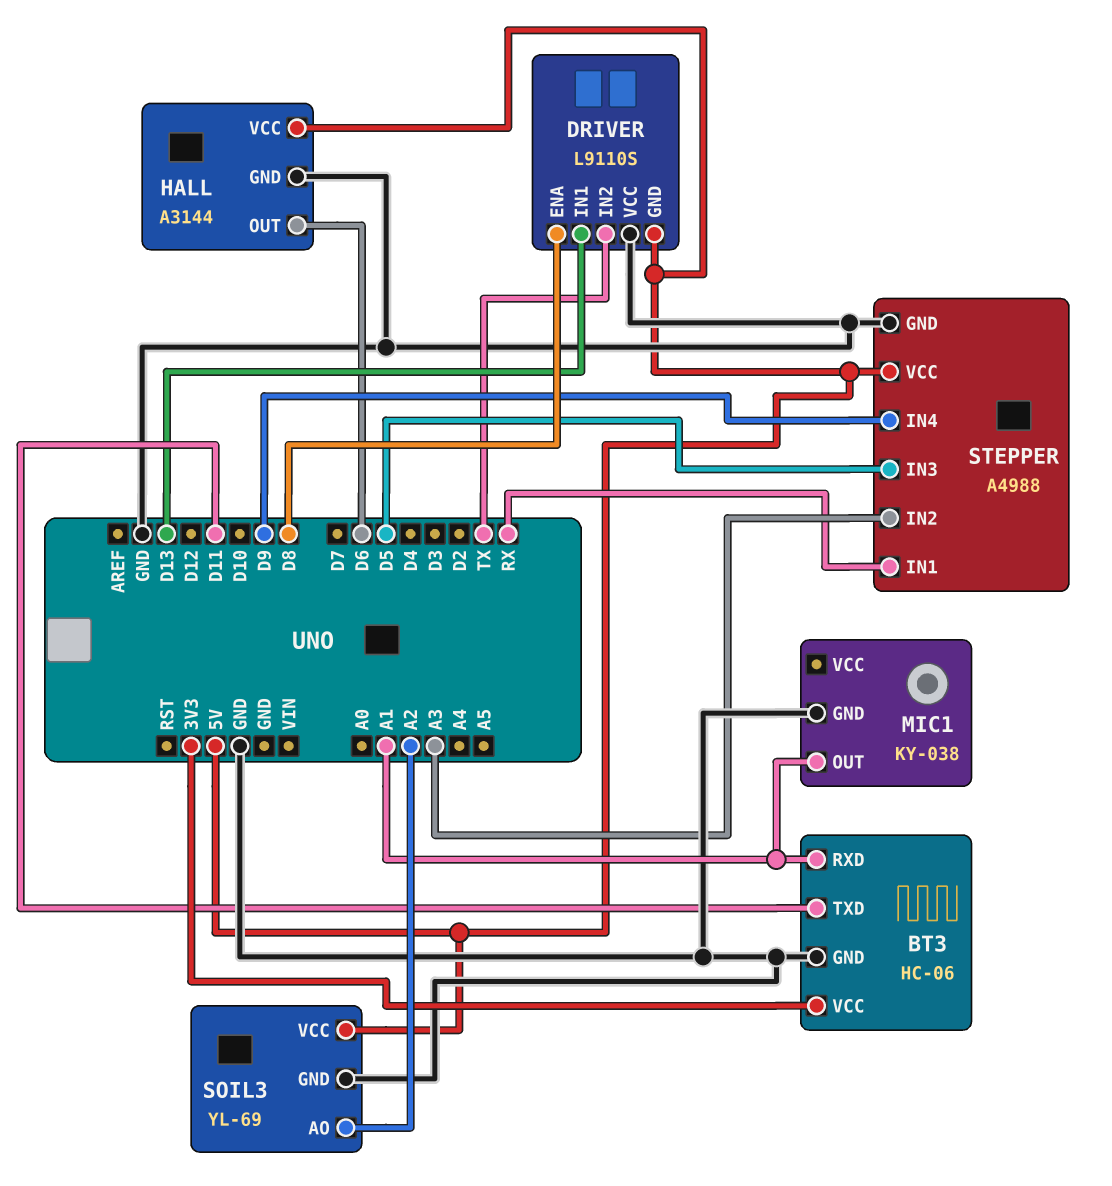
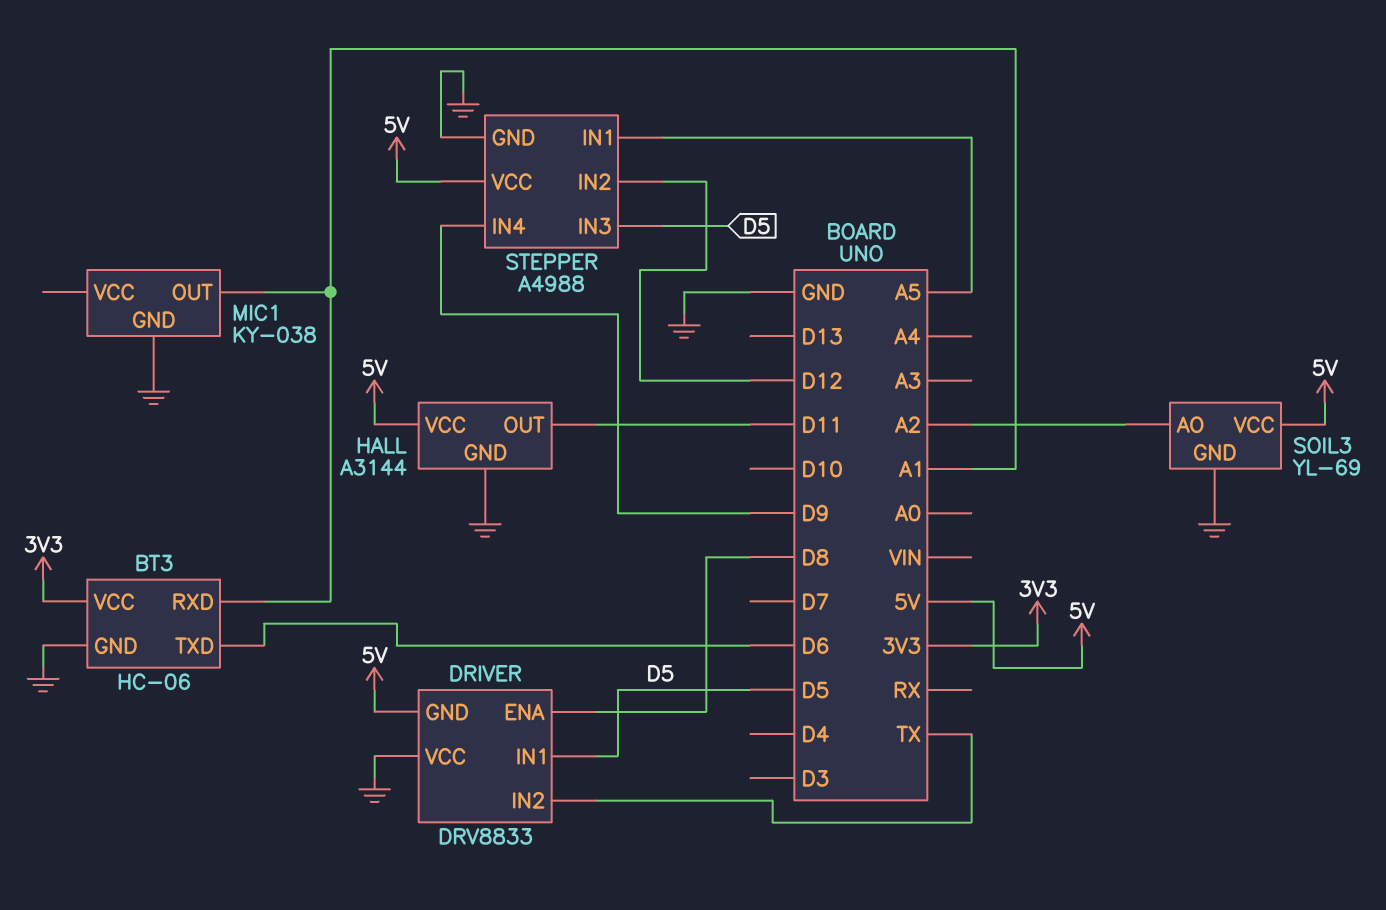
BT3 pin TXD: D11 -> D6
DRIVER: L9110S -> DRV8833
DRIVER pin IN1: D13 -> D5
HALL pin OUT: D6 -> D11
STEPPER pin IN1: RX -> A5
STEPPER pin IN2: A3 -> D12

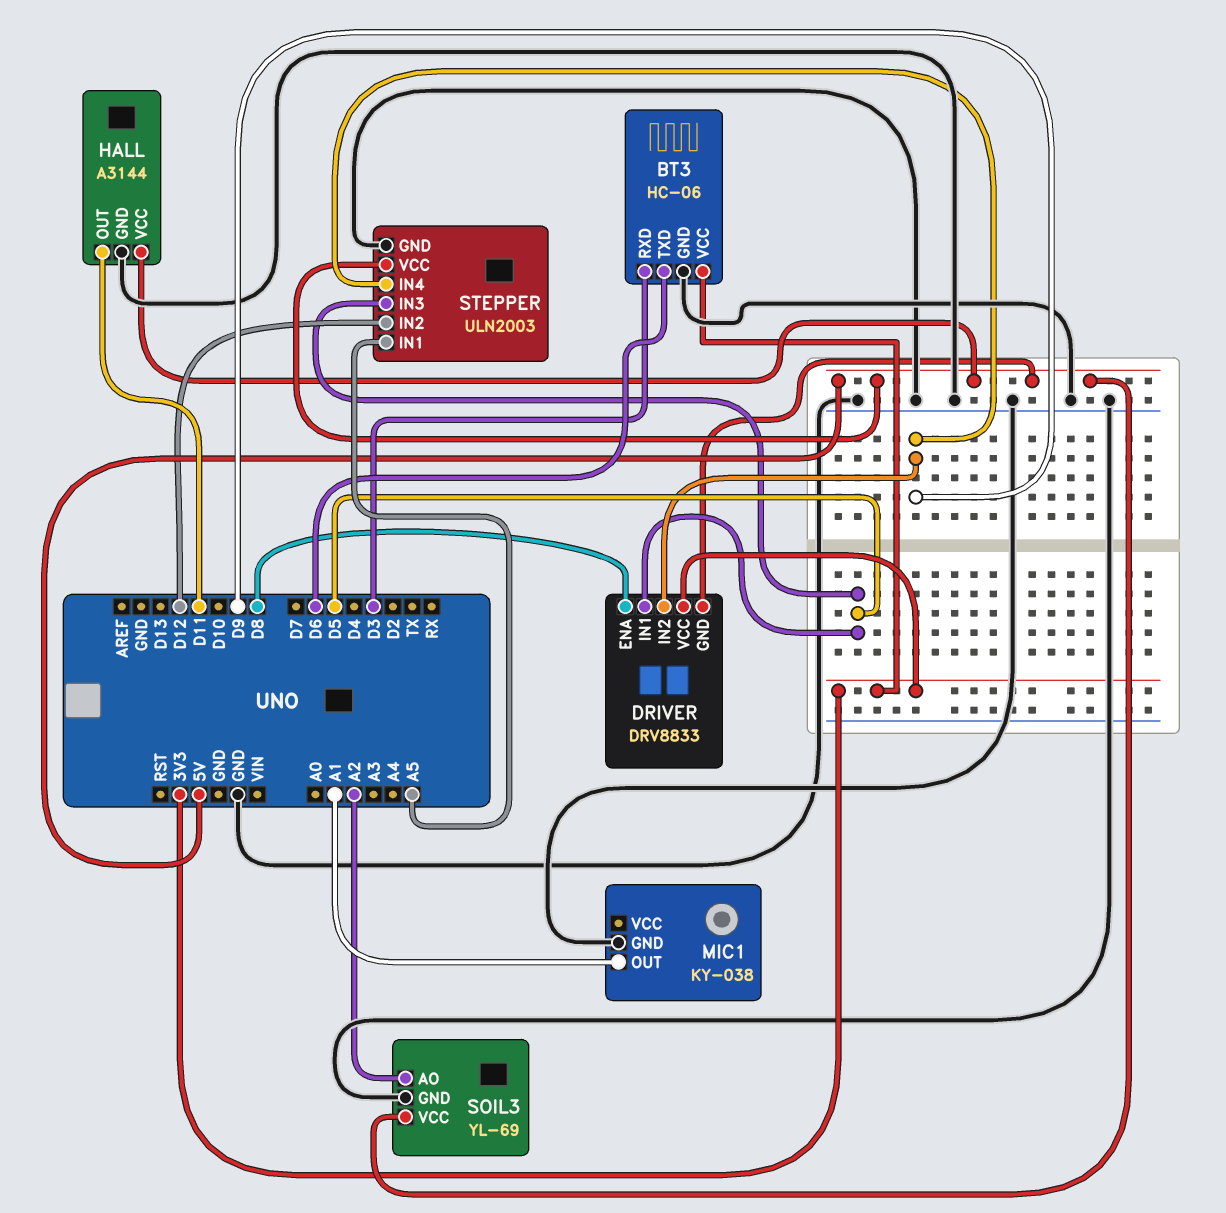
BT3 pin RXD: A1 -> D3
DRIVER pin IN2: TX -> D9
DRIVER pin VCC: GND -> 3V3
STEPPER: A4988 -> ULN2003

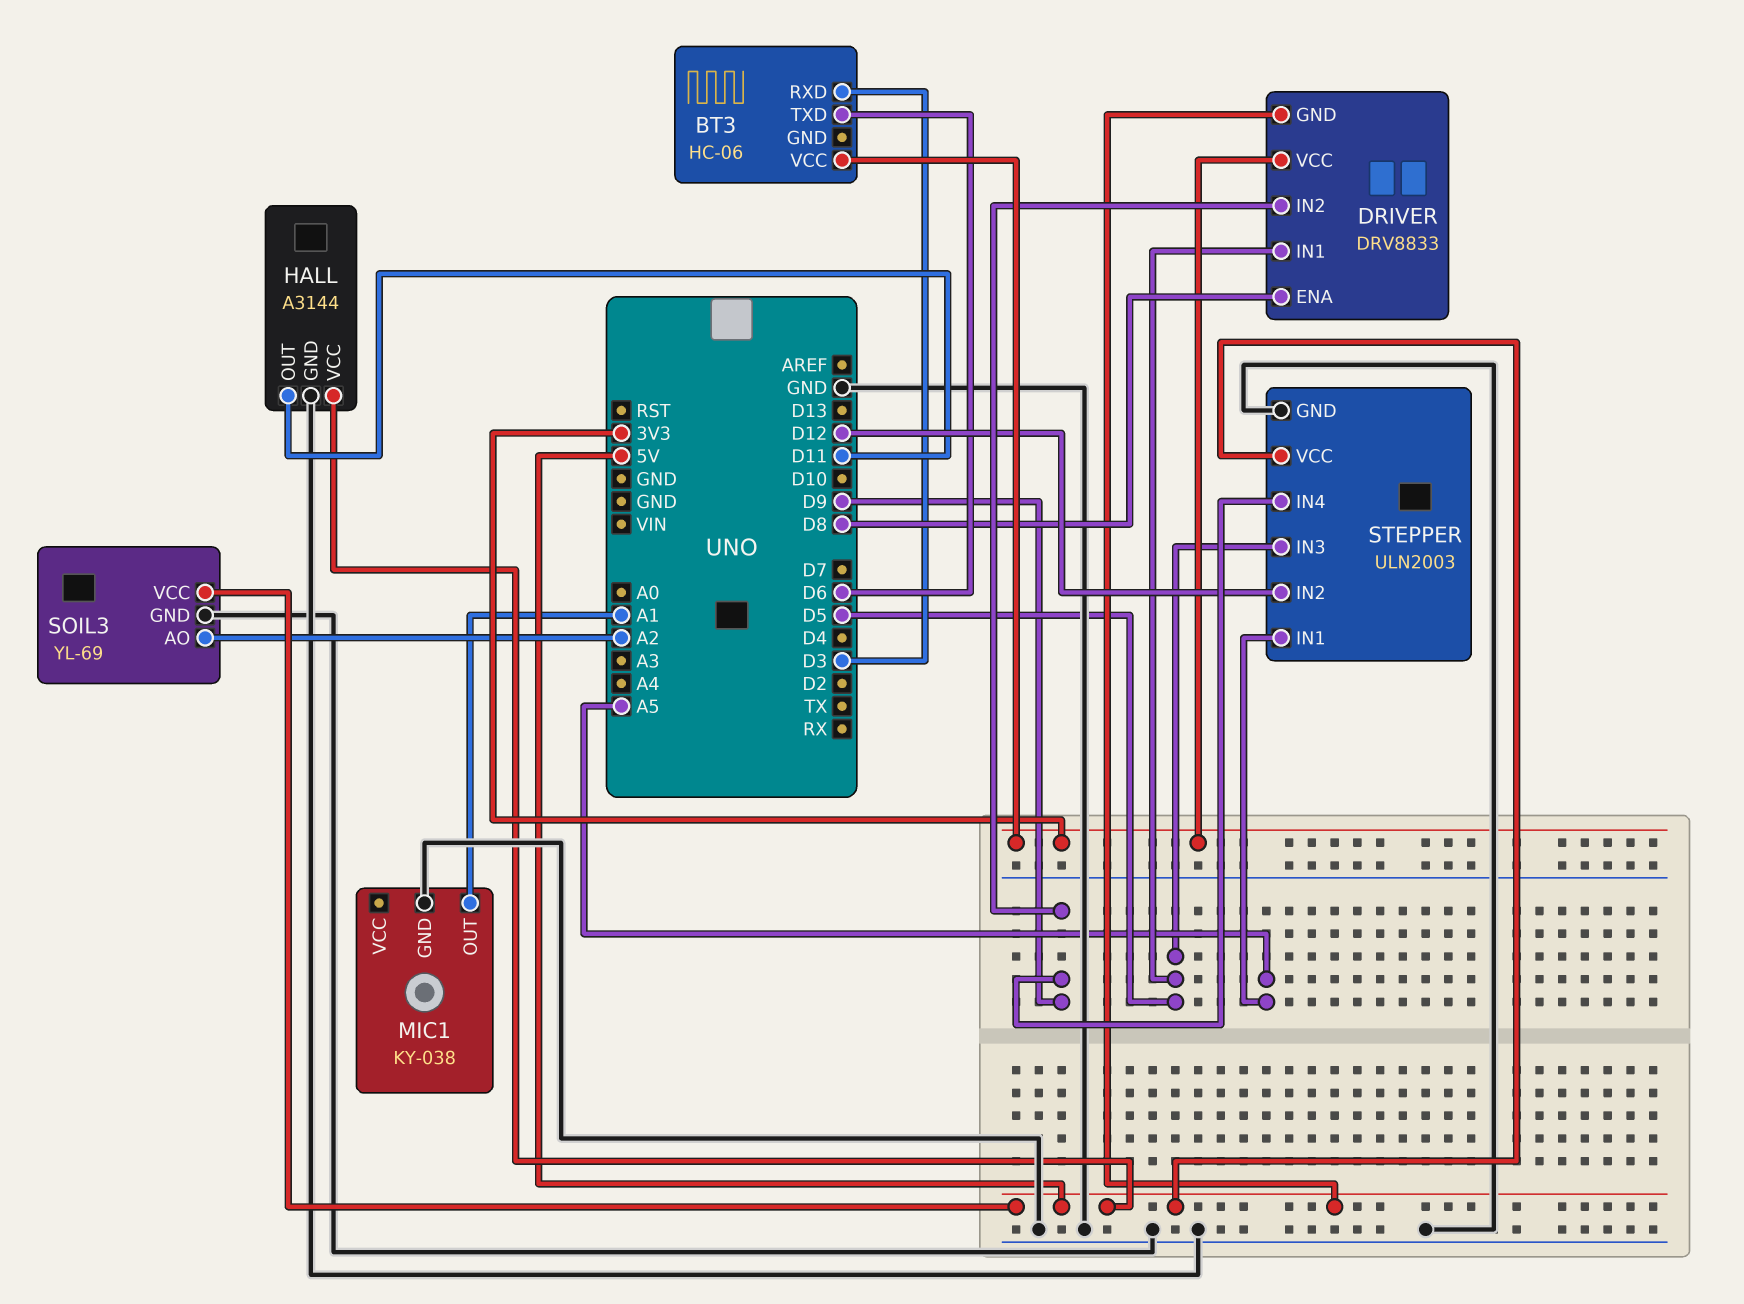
BT3 pin GND: GND -> none

